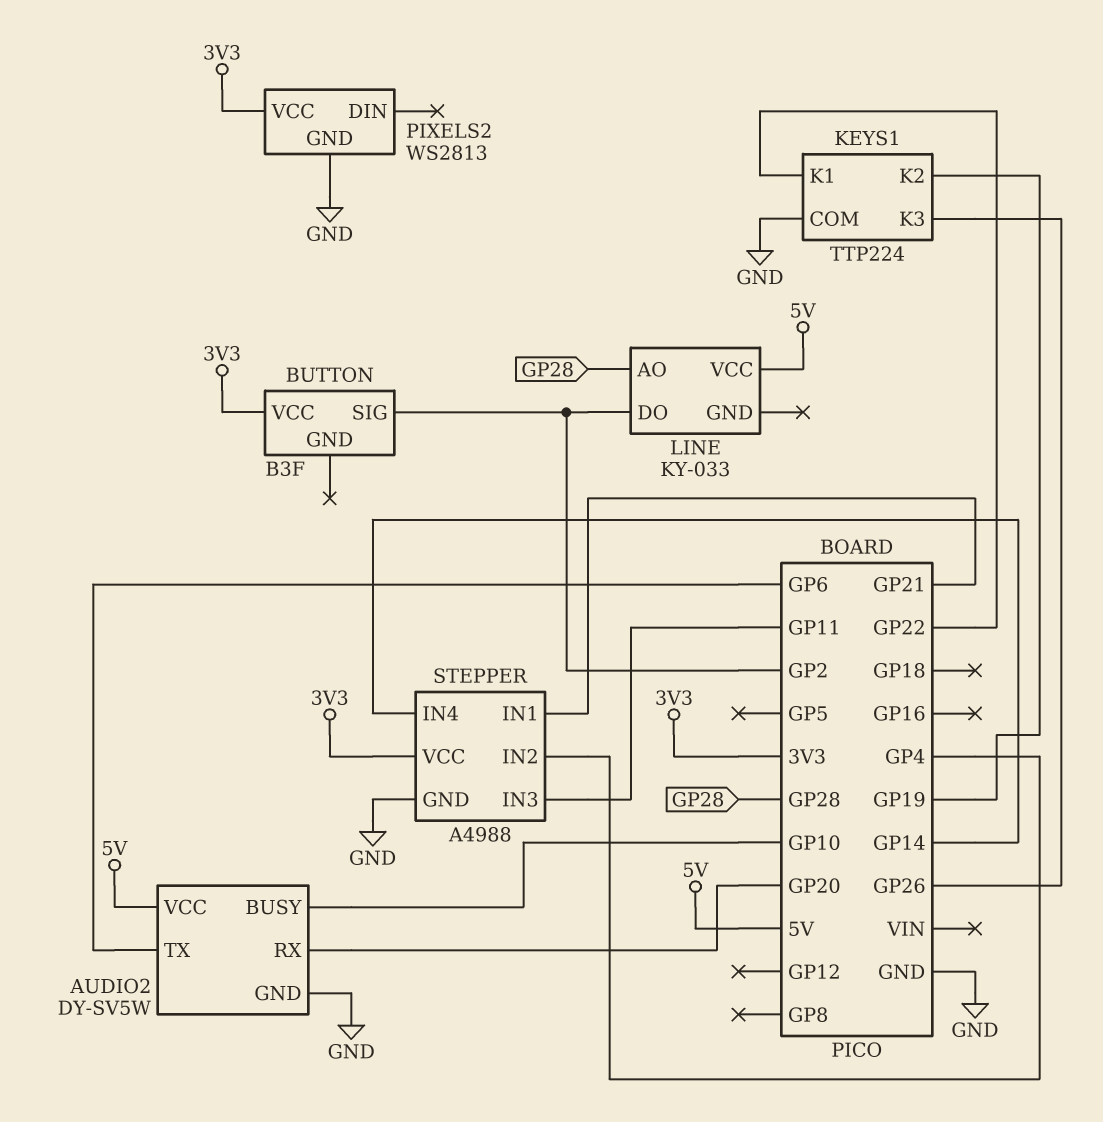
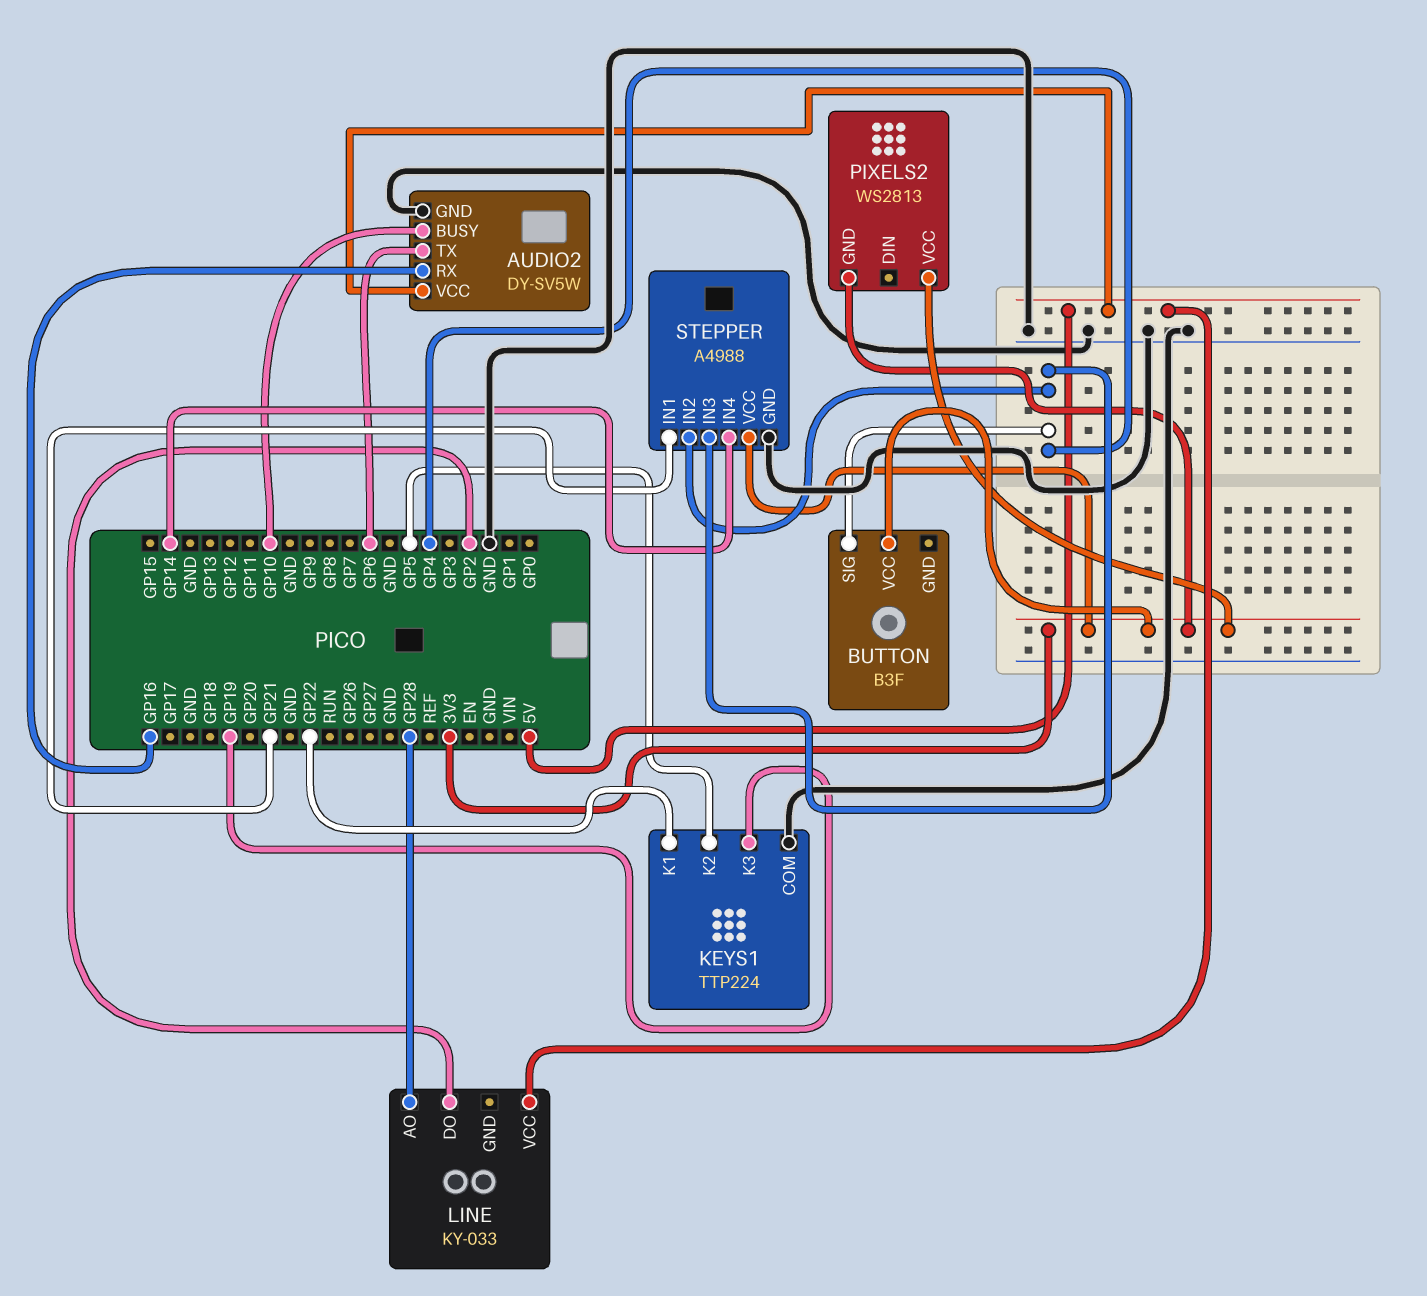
AUDIO2 pin RX: GP20 -> GP16
BUTTON pin SIG: GP2 -> GP4
KEYS1 pin K2: GP19 -> GP5
KEYS1 pin K3: GP26 -> GP19
PIXELS2 pin GND: GND -> 3V3
STEPPER pin IN3: GP11 -> GP4

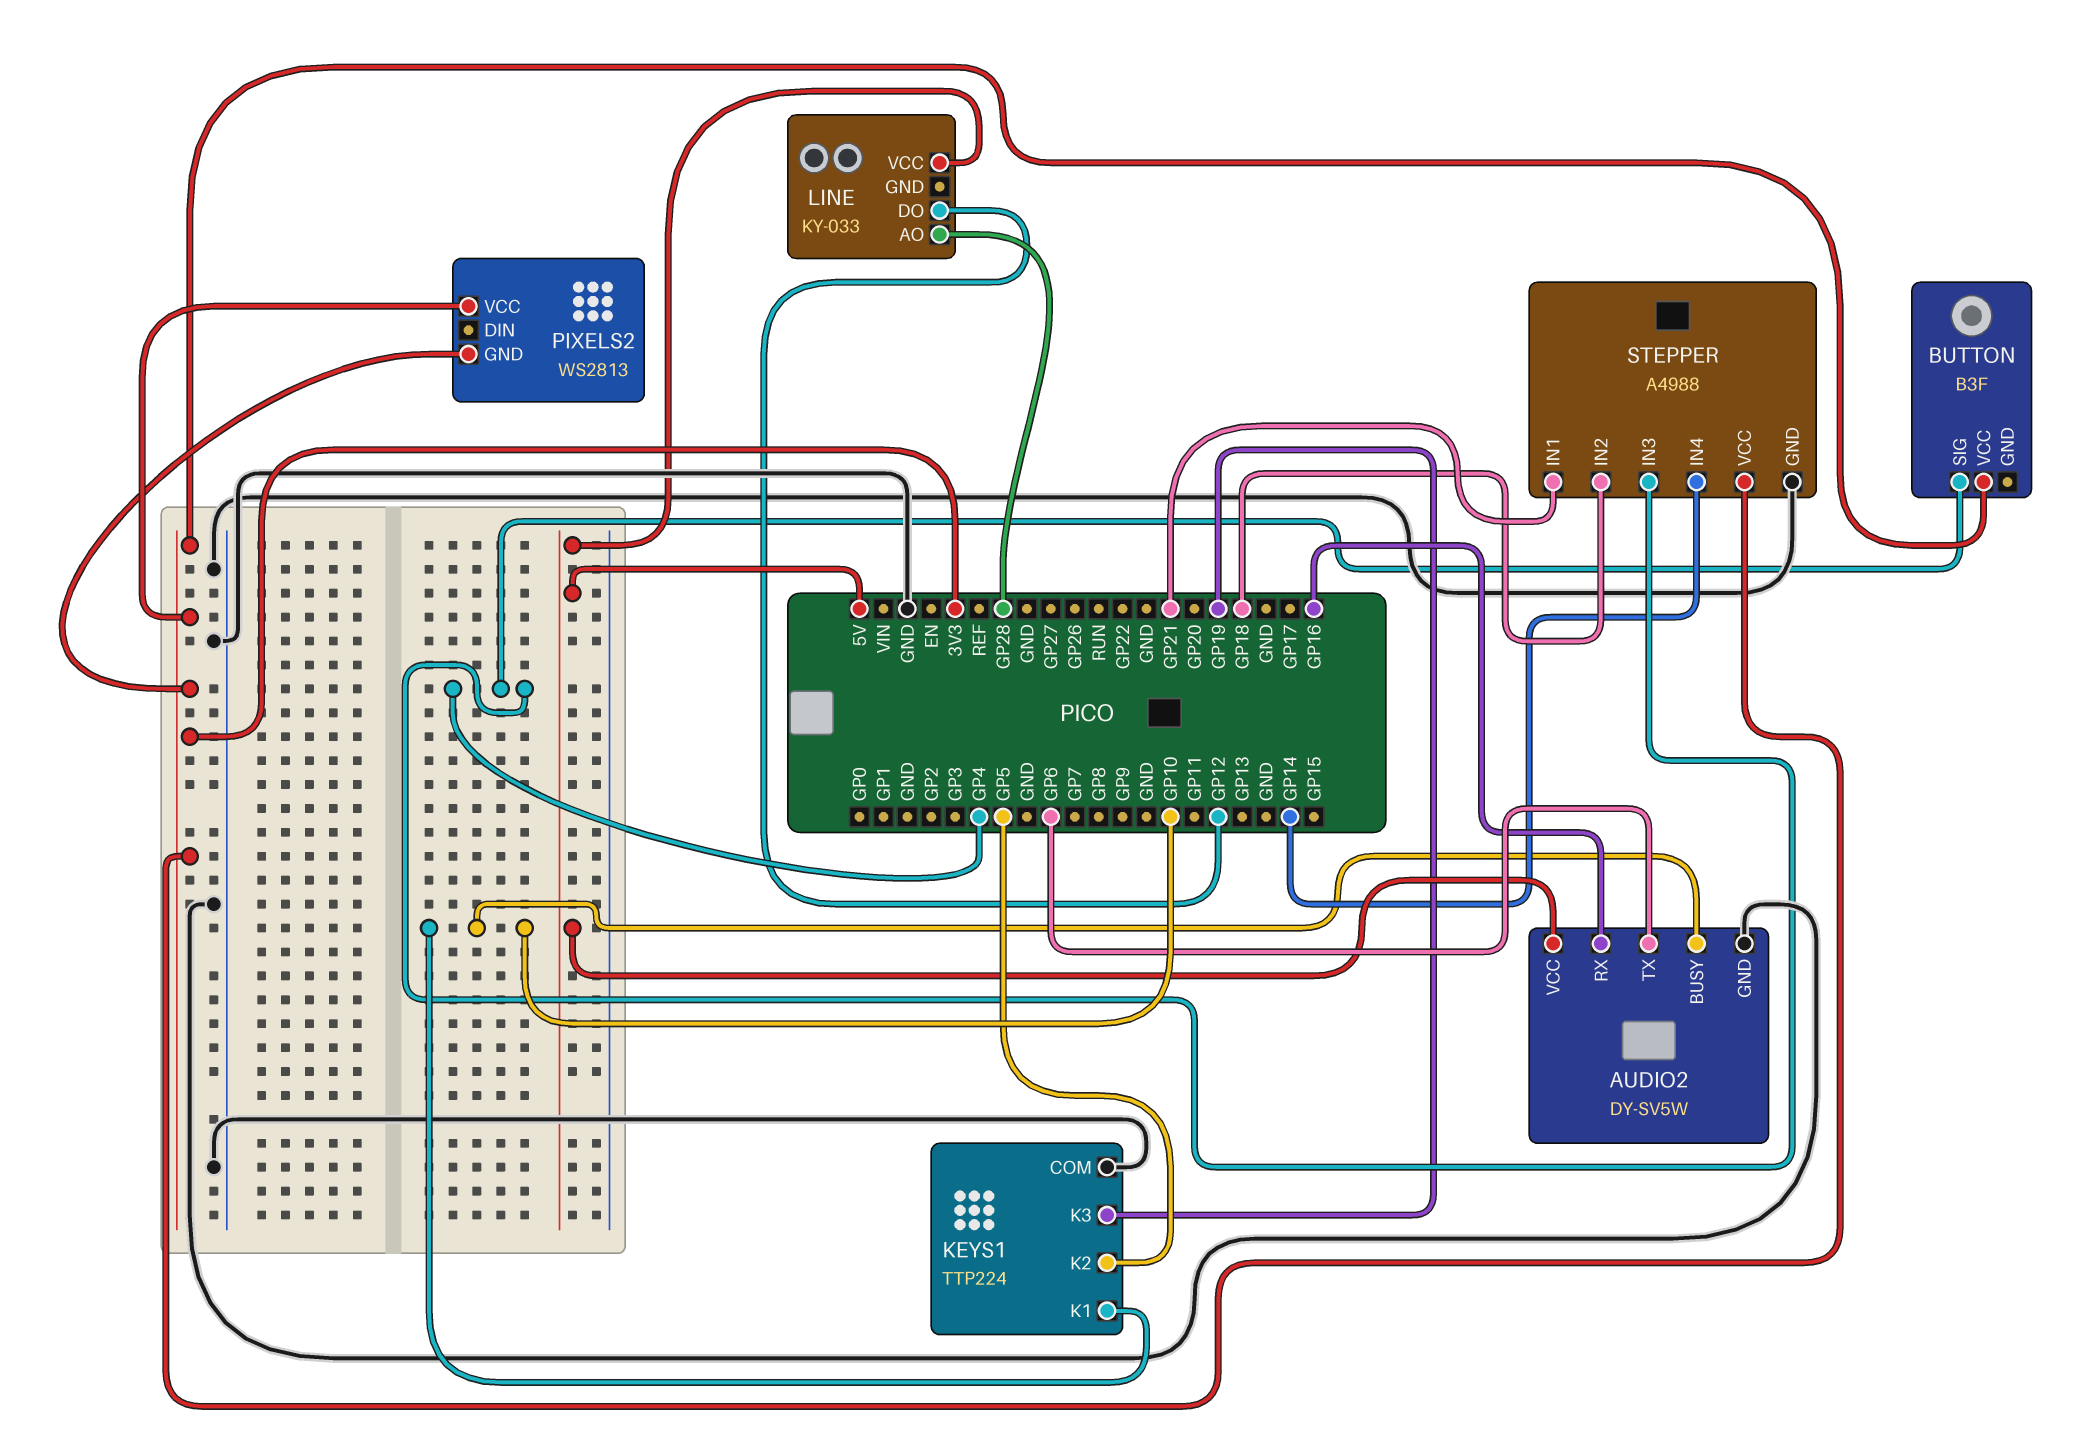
KEYS1 pin K1: GP22 -> GP10
LINE pin DO: GP2 -> GP12
STEPPER pin IN2: GP4 -> GP18

